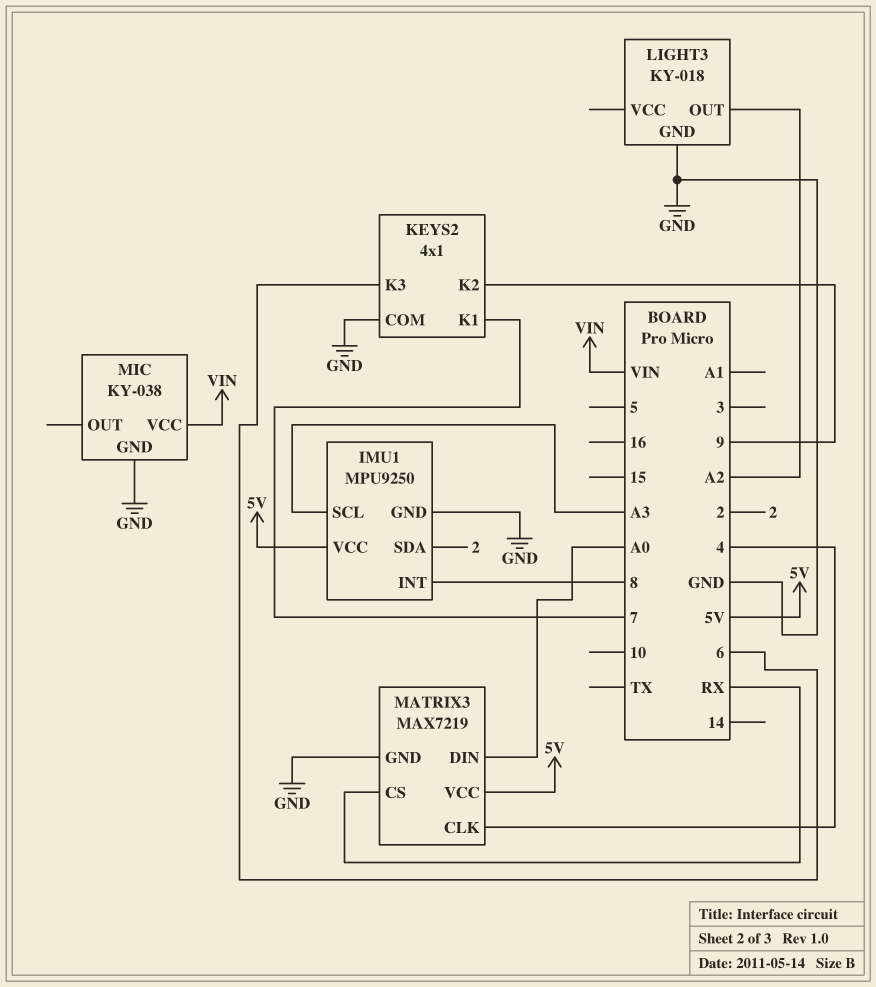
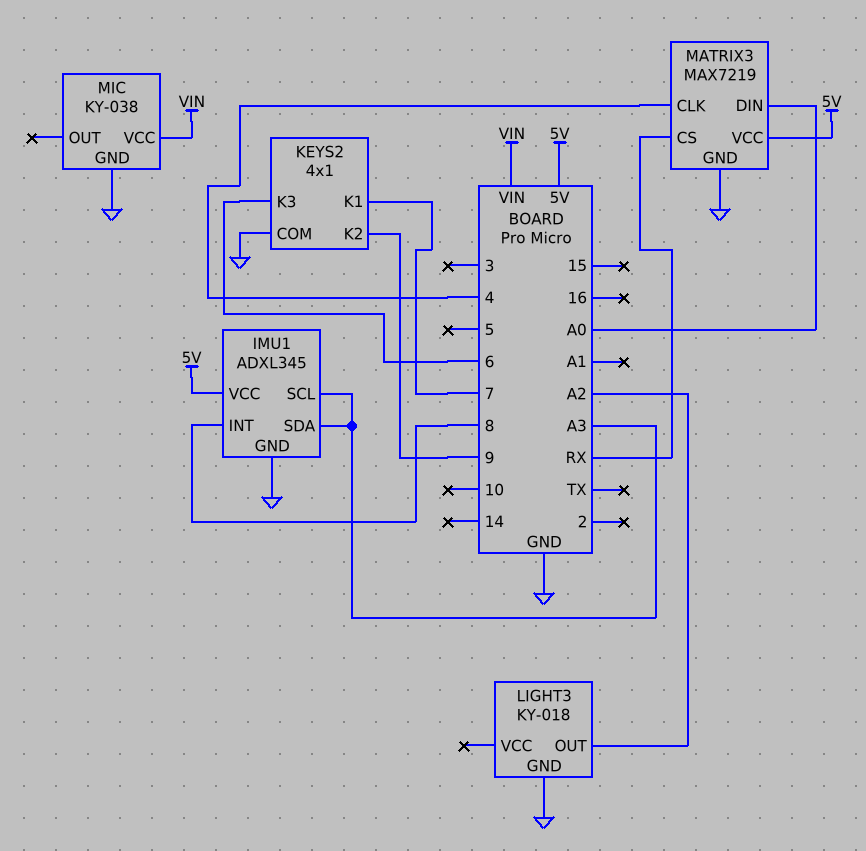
IMU1: MPU9250 -> ADXL345
IMU1 pin SDA: 2 -> A3

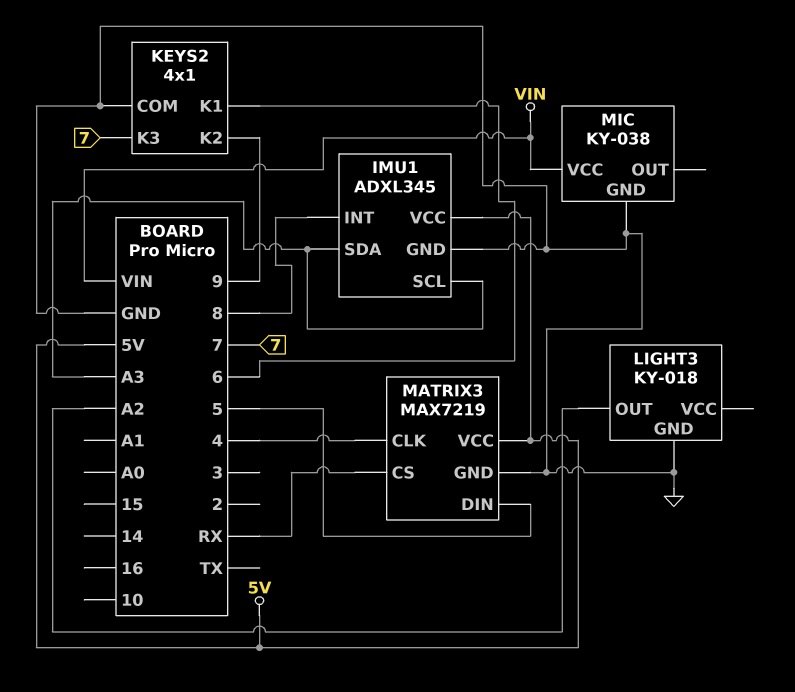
KEYS2 pin K1: 7 -> 6
KEYS2 pin K3: 6 -> 7
MATRIX3 pin DIN: A0 -> 5

